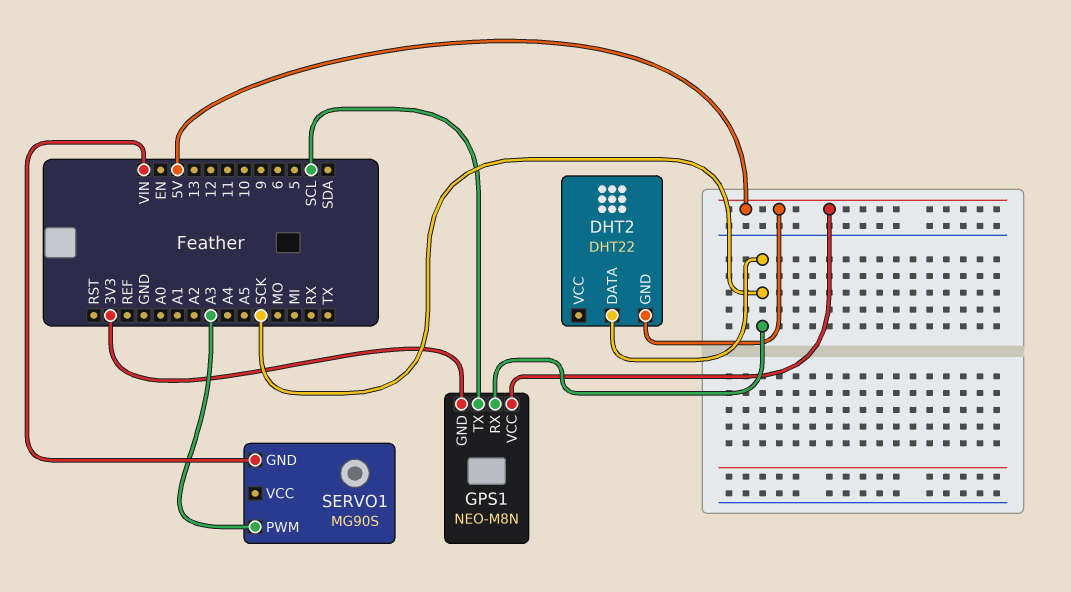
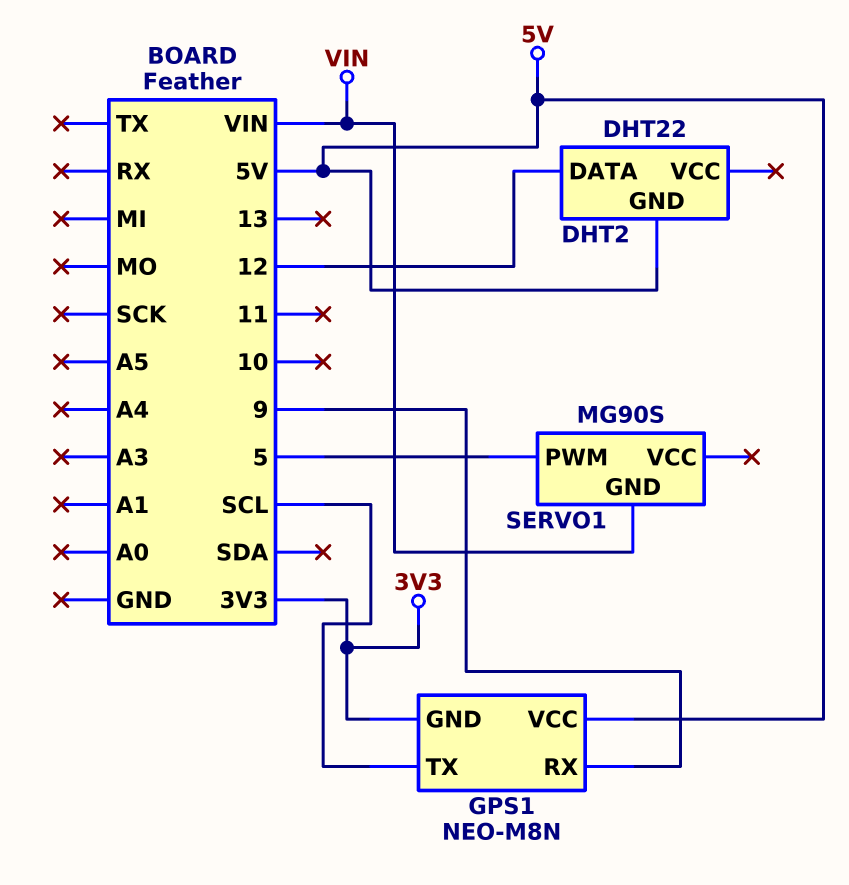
DHT2 pin DATA: SCK -> 12
GPS1 pin RX: SCK -> 9
SERVO1 pin PWM: A3 -> 5

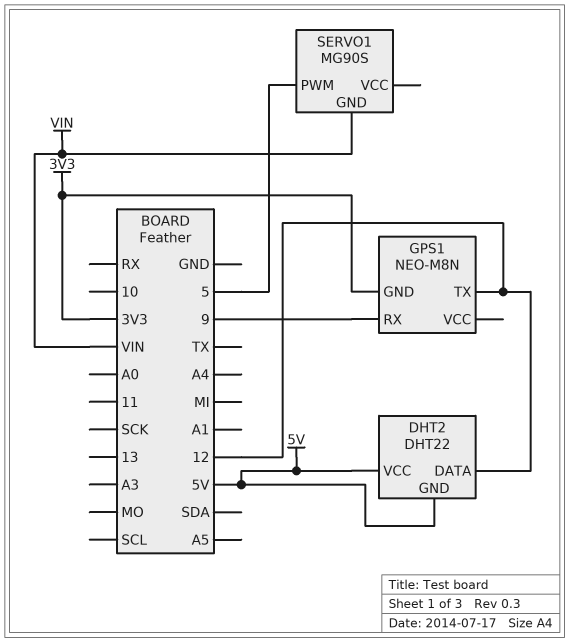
DHT2 pin VCC: none -> 5V
GPS1 pin TX: SCL -> 12
GPS1 pin VCC: 5V -> none

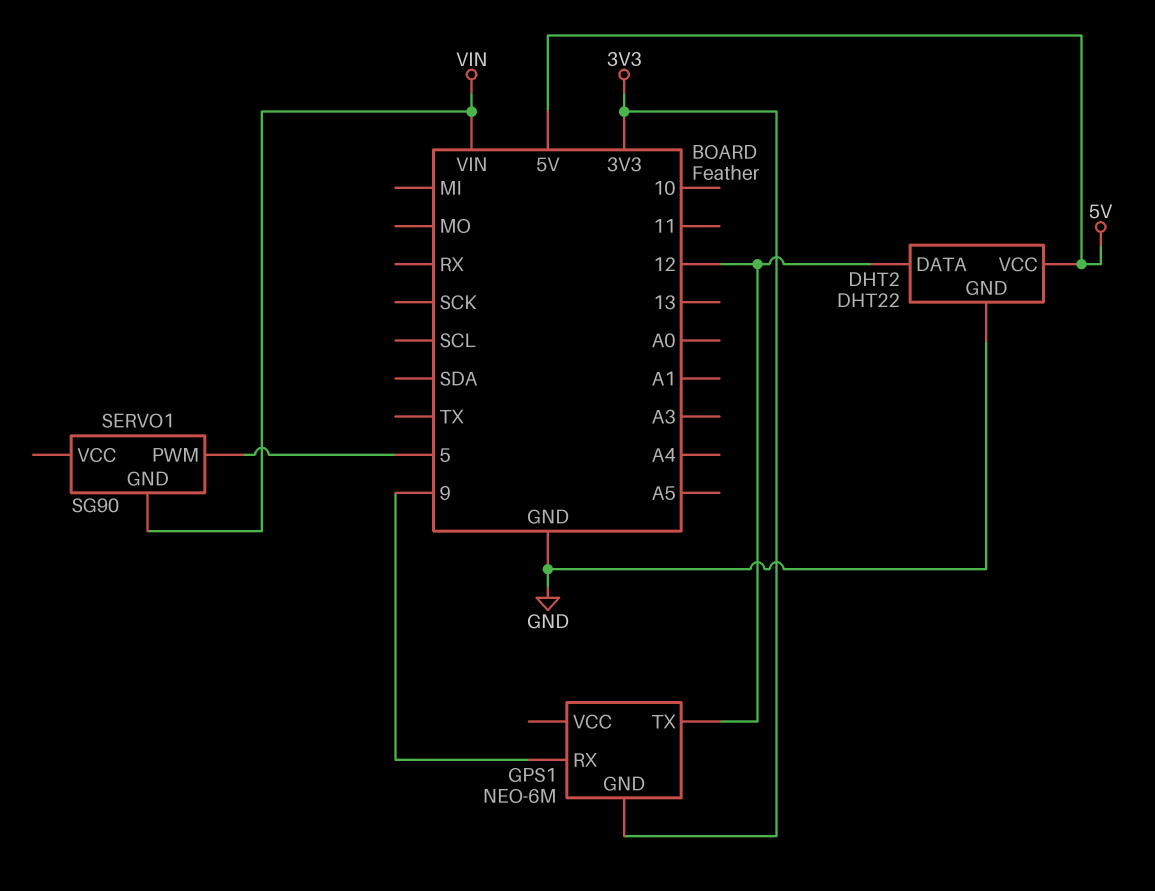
DHT2 pin GND: 5V -> GND
GPS1: NEO-M8N -> NEO-6M
SERVO1: MG90S -> SG90

